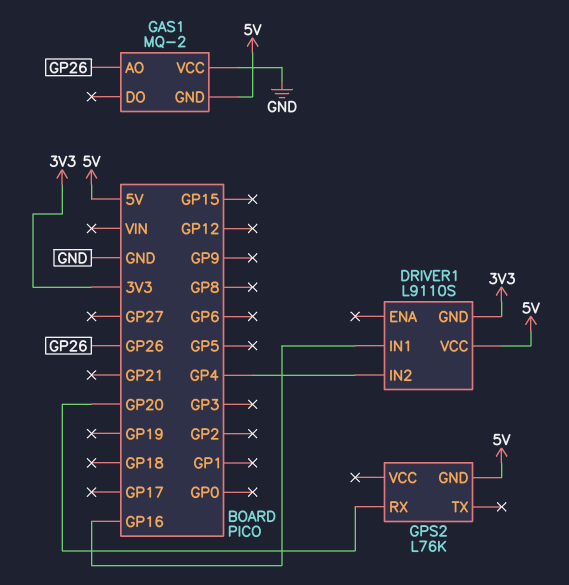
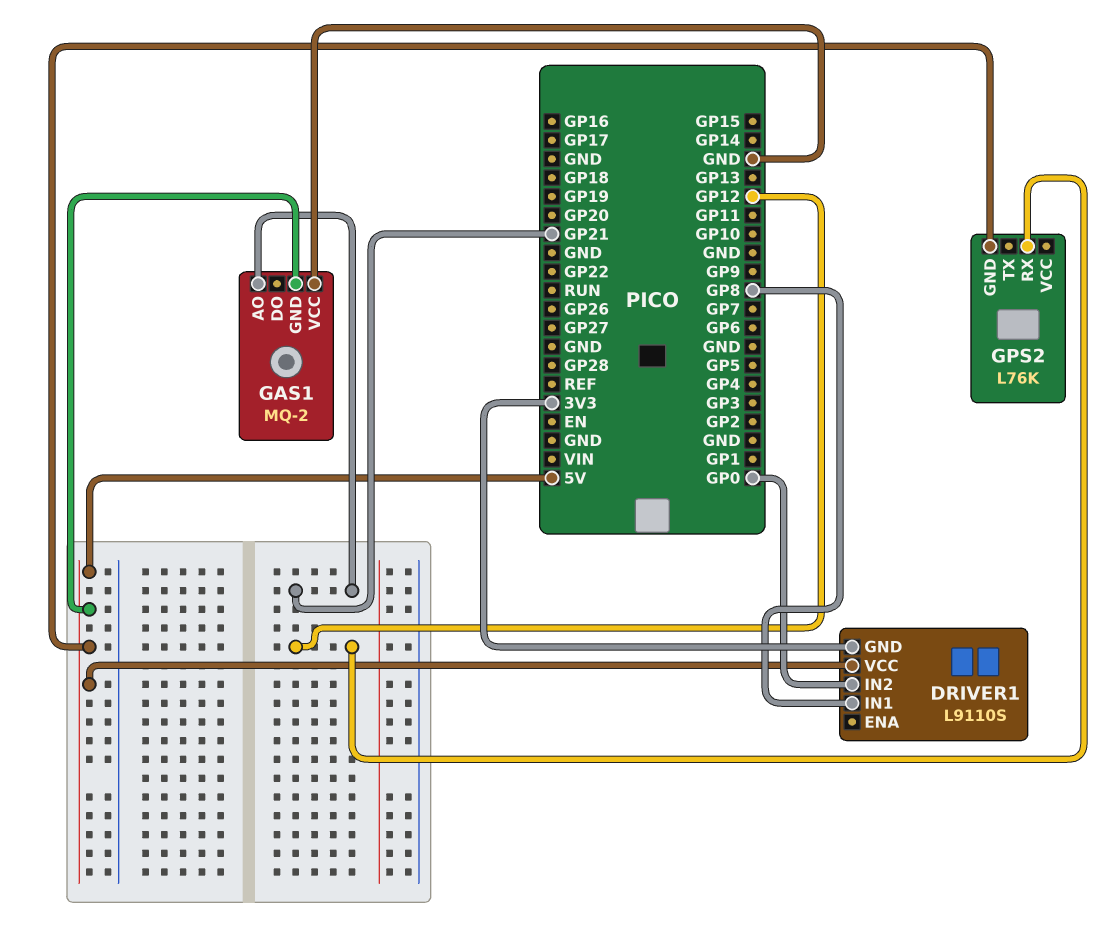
DRIVER1 pin IN1: GP16 -> GP8
DRIVER1 pin IN2: GP4 -> GP0
GAS1 pin AO: GP26 -> GP21
GPS2 pin RX: GP20 -> GP12

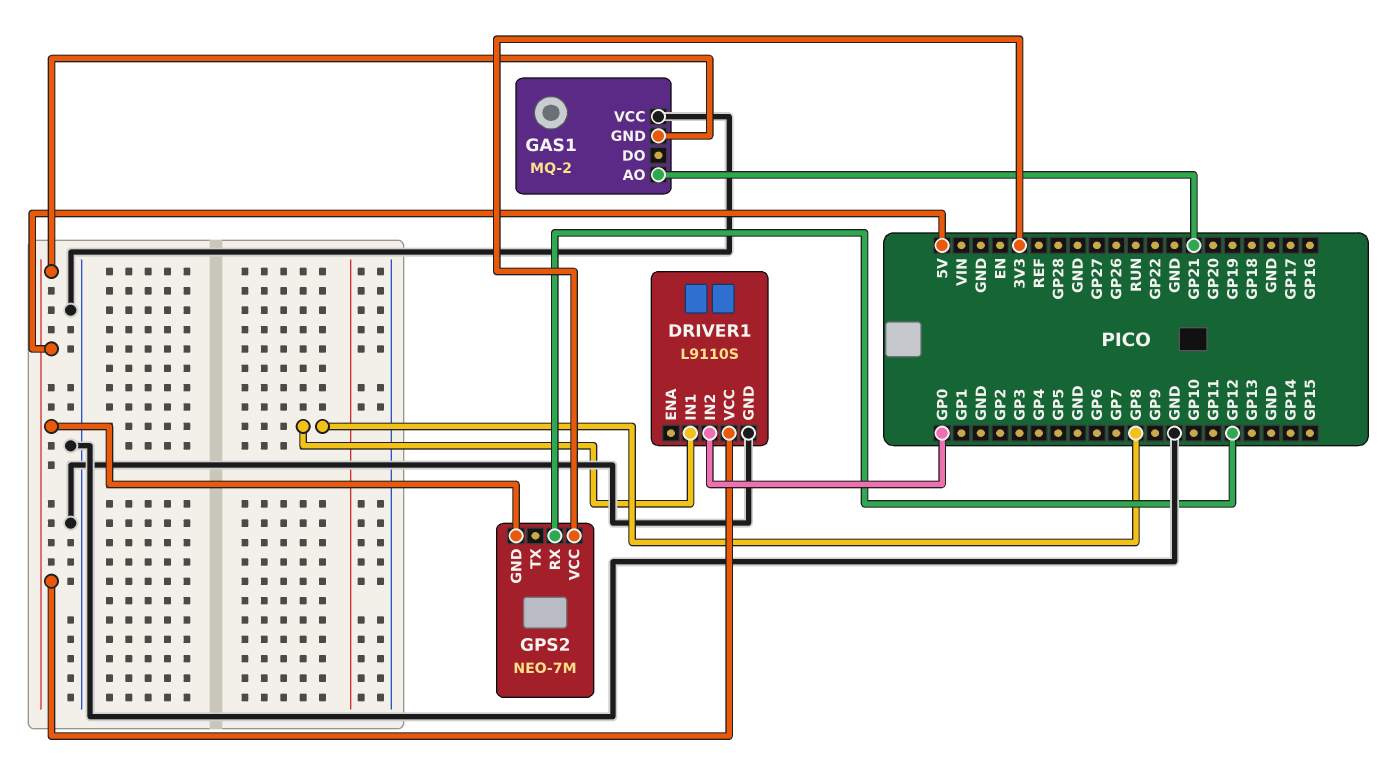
DRIVER1 pin GND: 3V3 -> GND
GPS2: L76K -> NEO-7M
GPS2 pin VCC: none -> 3V3

